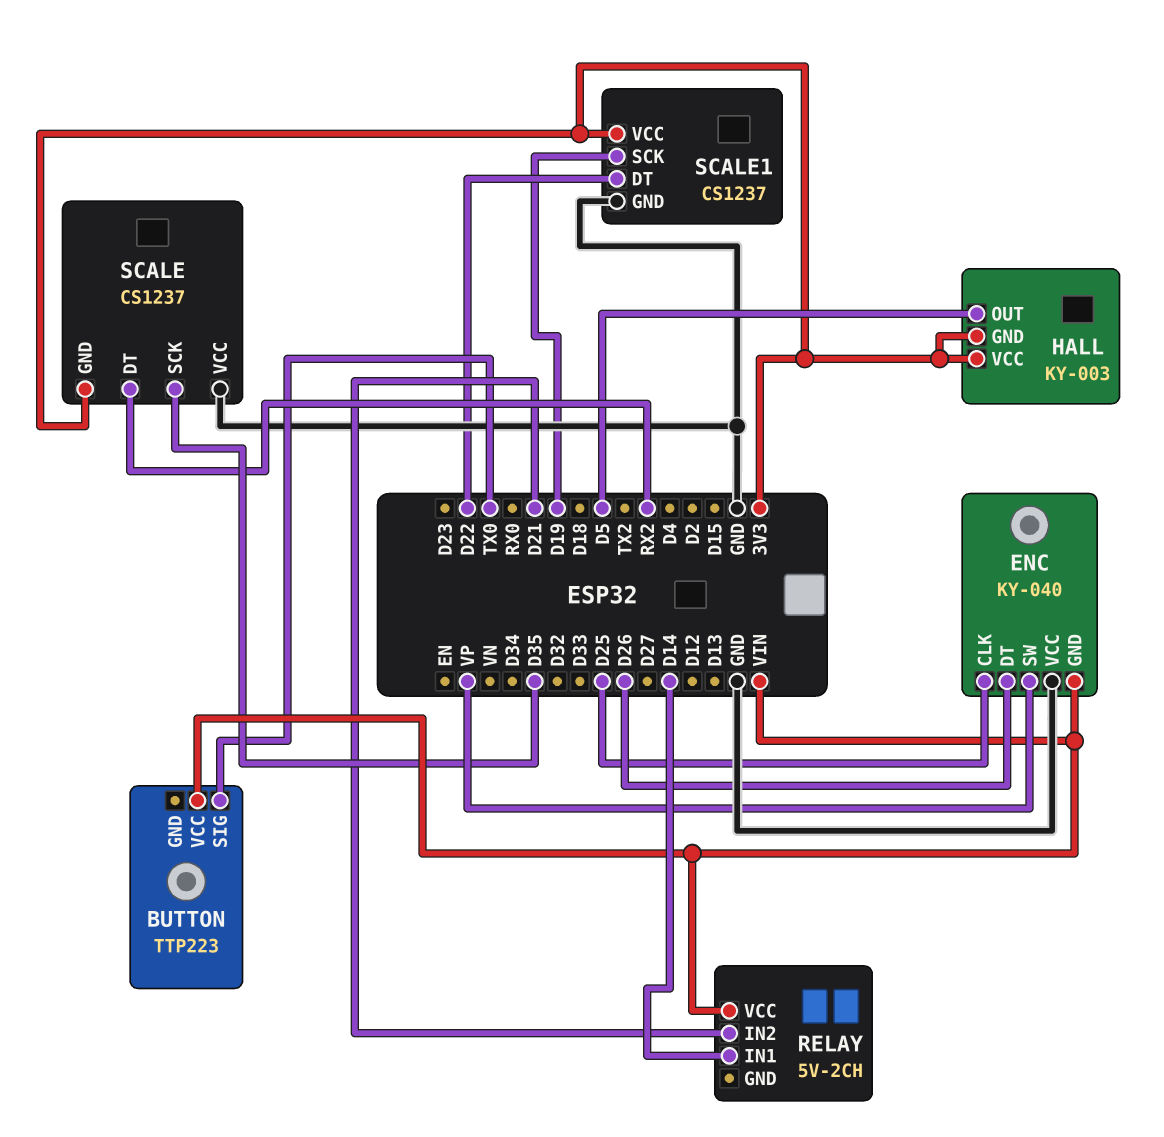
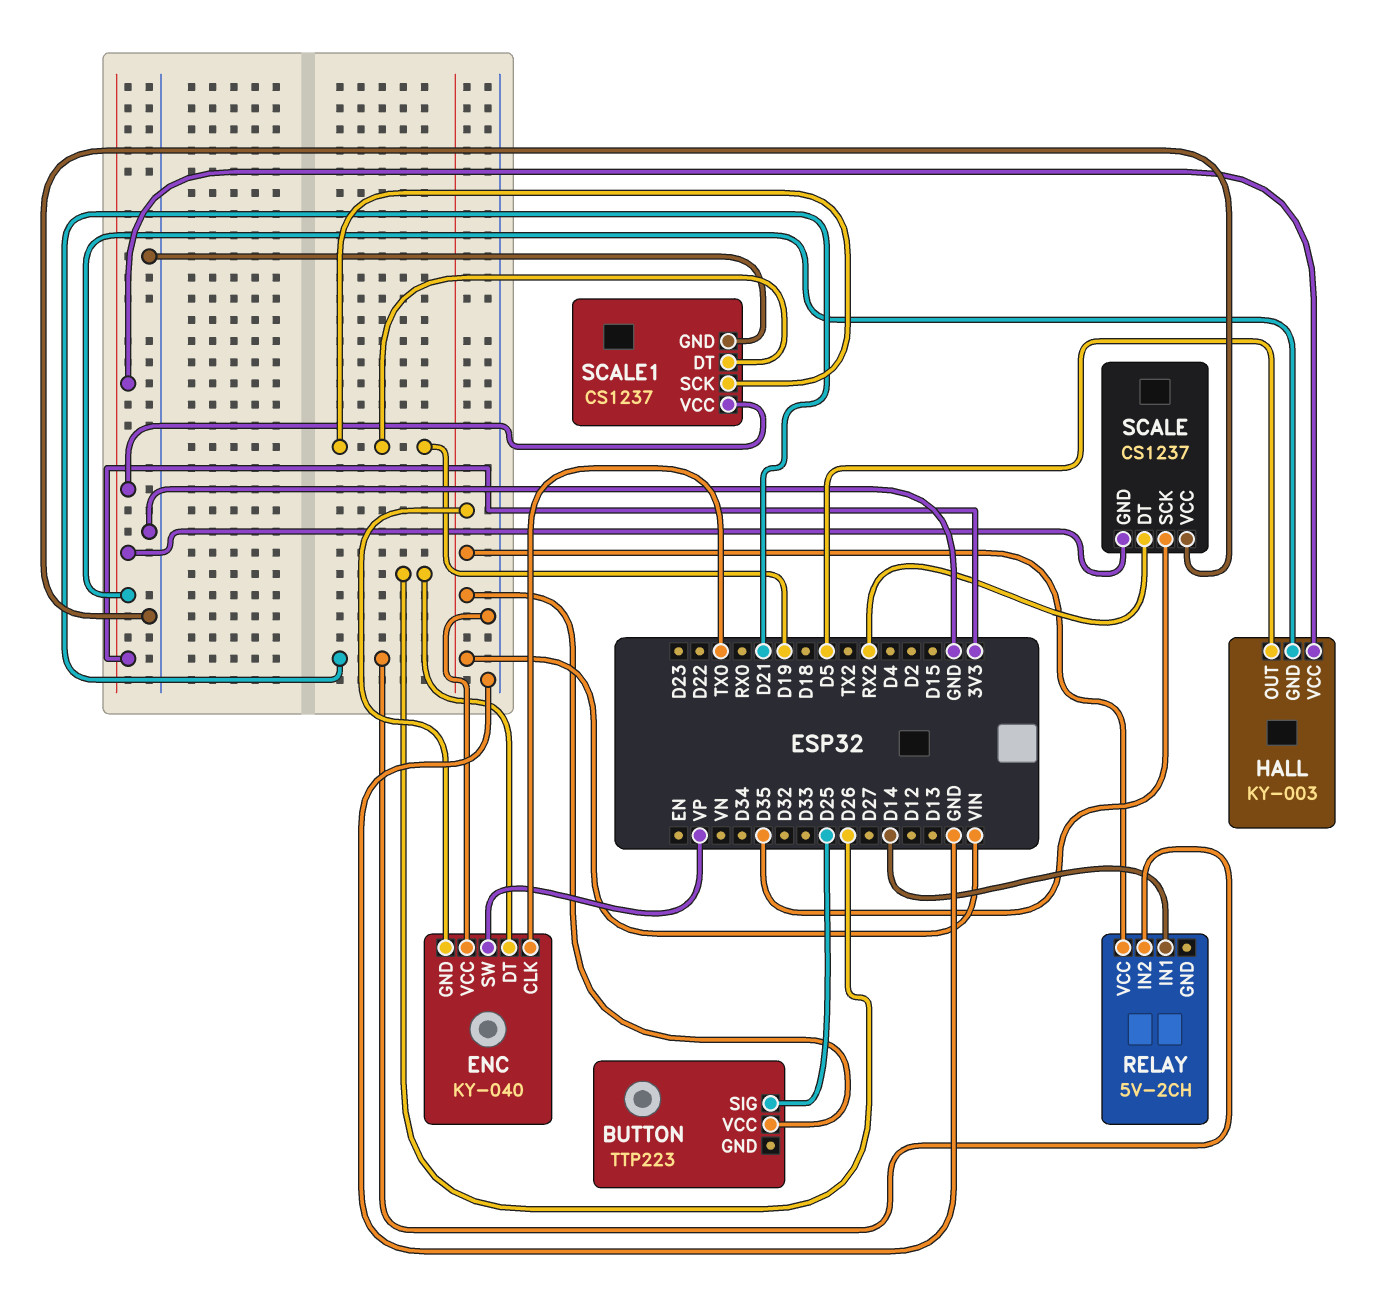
BUTTON pin SIG: TX0 -> D25
ENC pin CLK: D25 -> TX0
SCALE1 pin DT: D22 -> D19

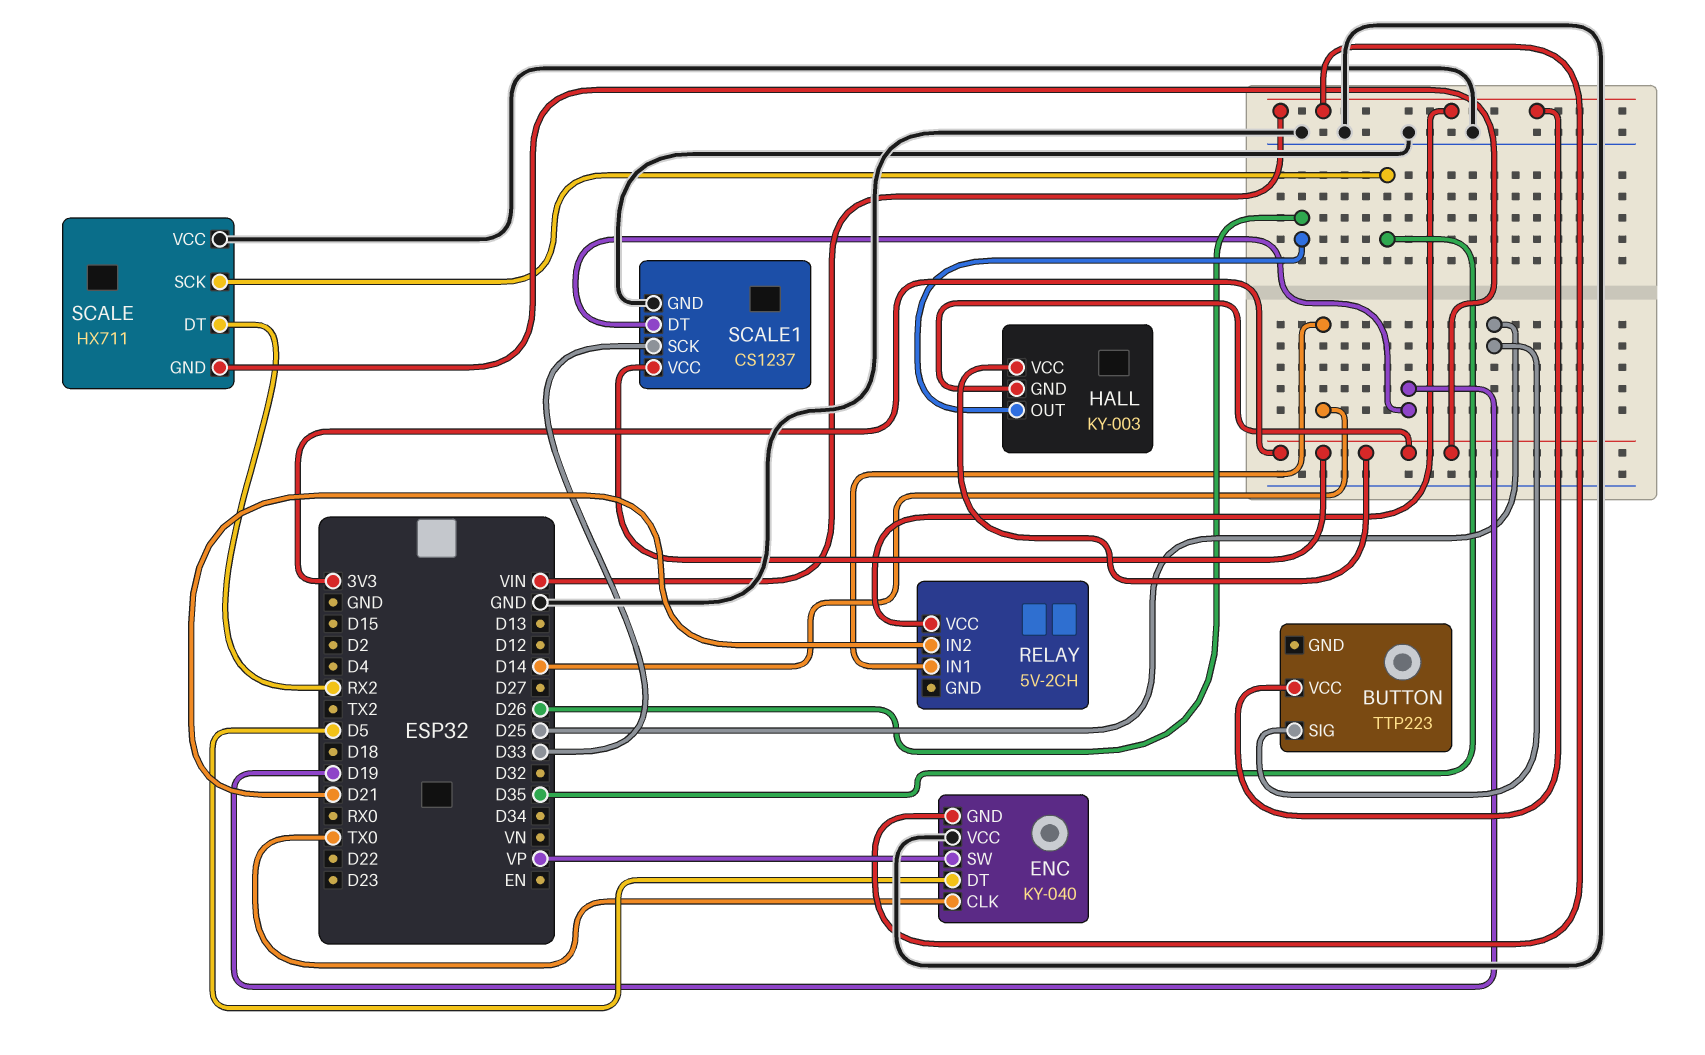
ENC pin DT: D26 -> D5
HALL pin OUT: D5 -> D26
SCALE: CS1237 -> HX711
SCALE1 pin SCK: D19 -> D33

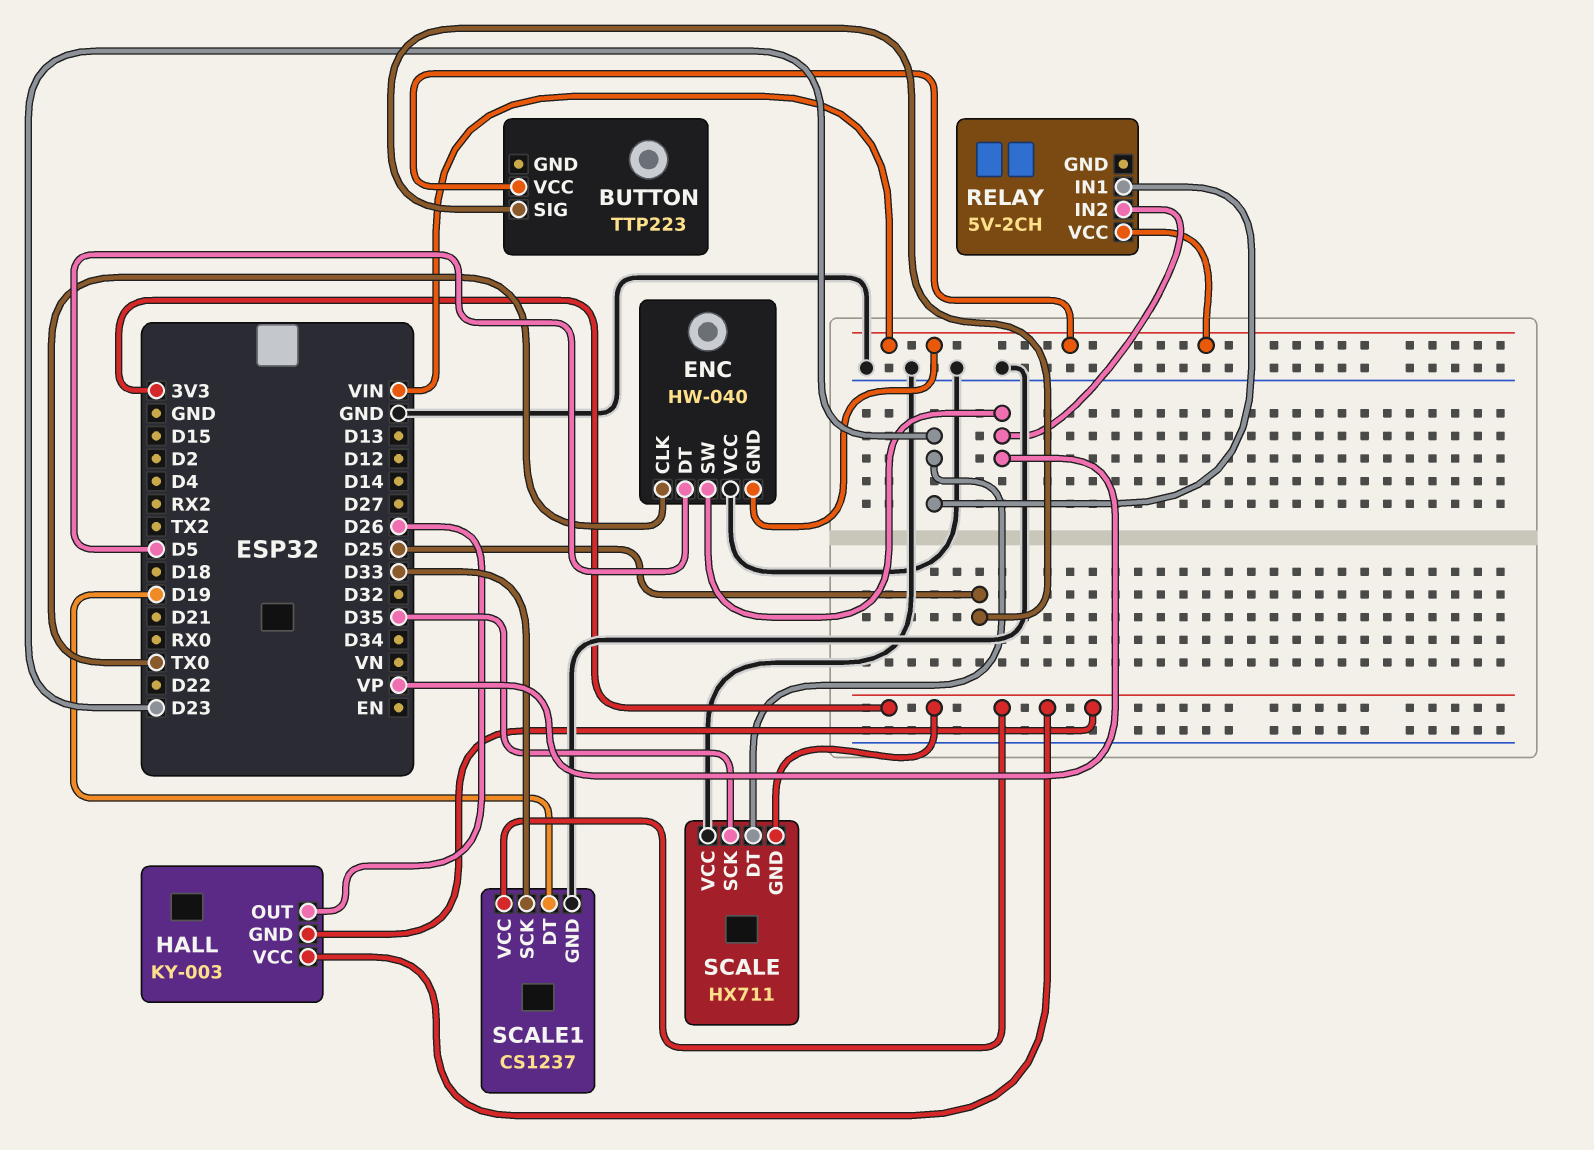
ENC: KY-040 -> HW-040
RELAY pin IN1: D14 -> D23
RELAY pin IN2: D21 -> VP
SCALE pin DT: RX2 -> D23

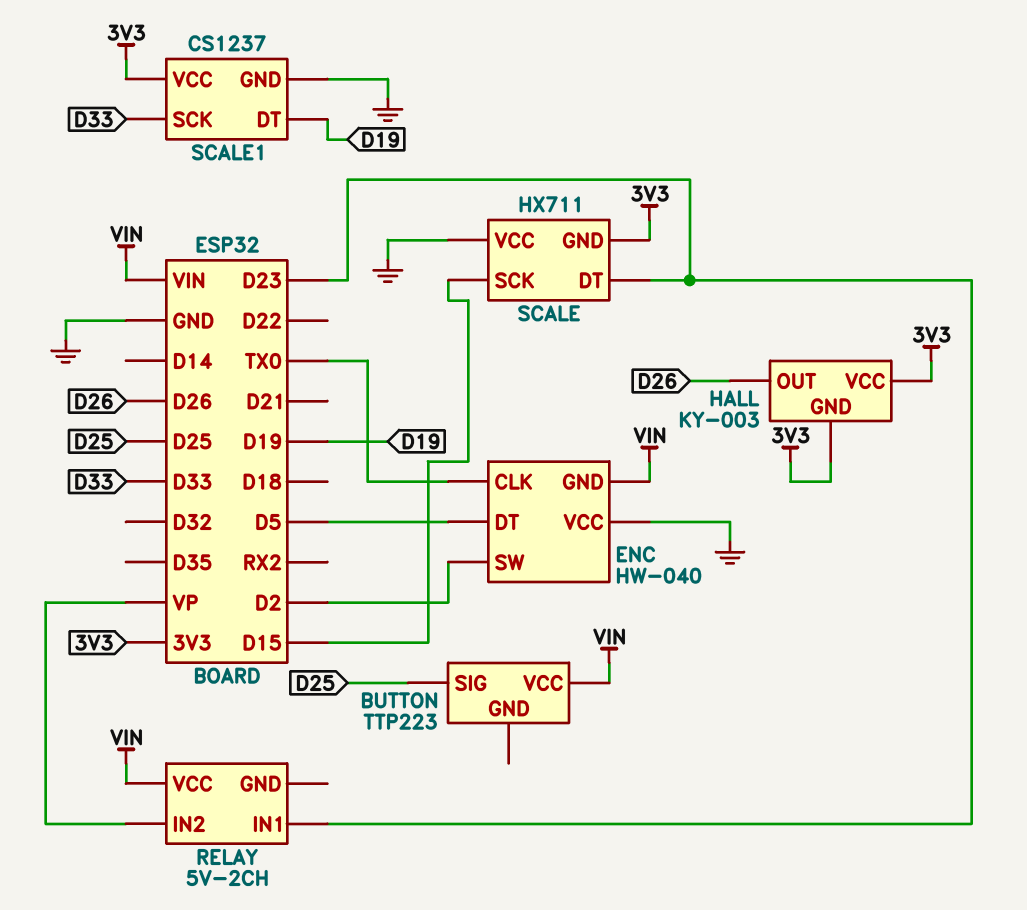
ENC pin SW: VP -> D2
SCALE pin SCK: D35 -> D15

